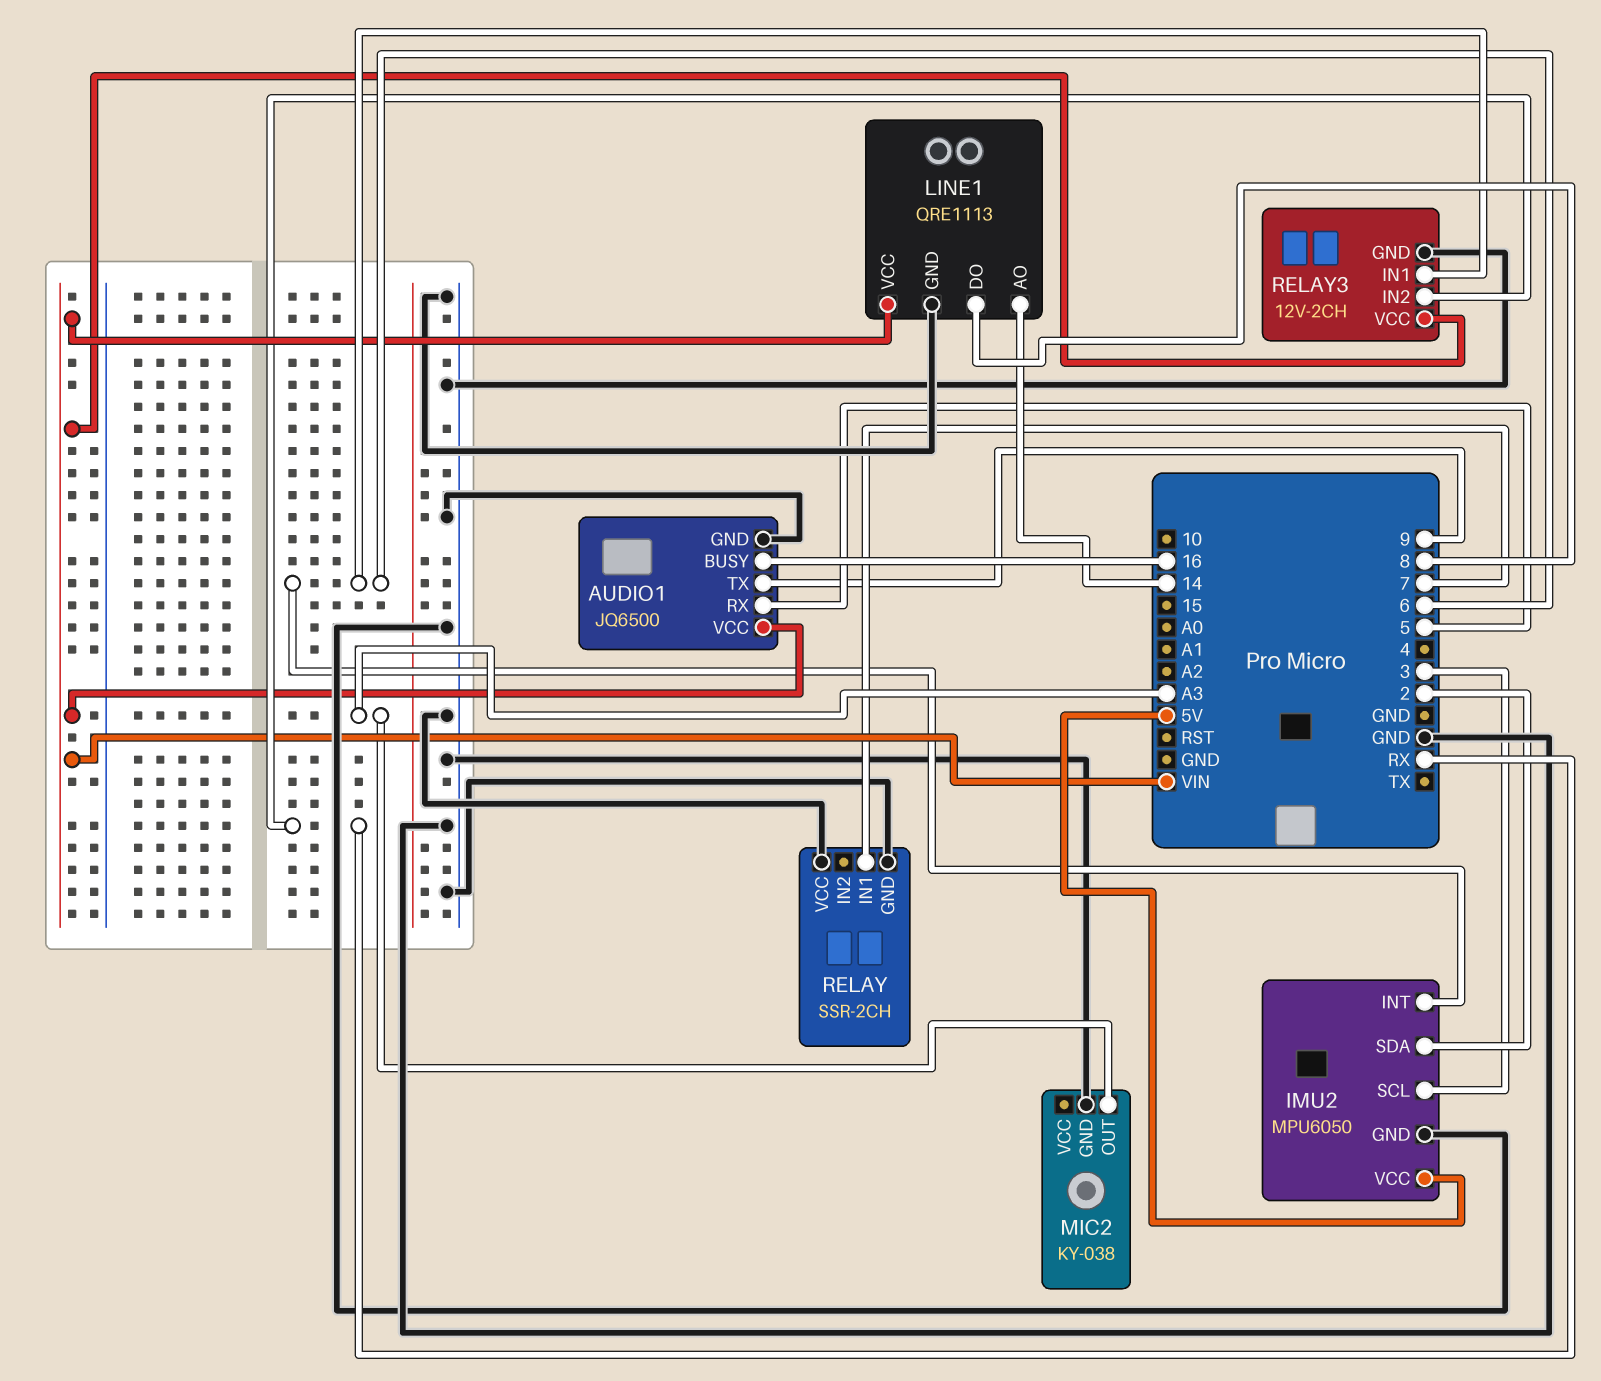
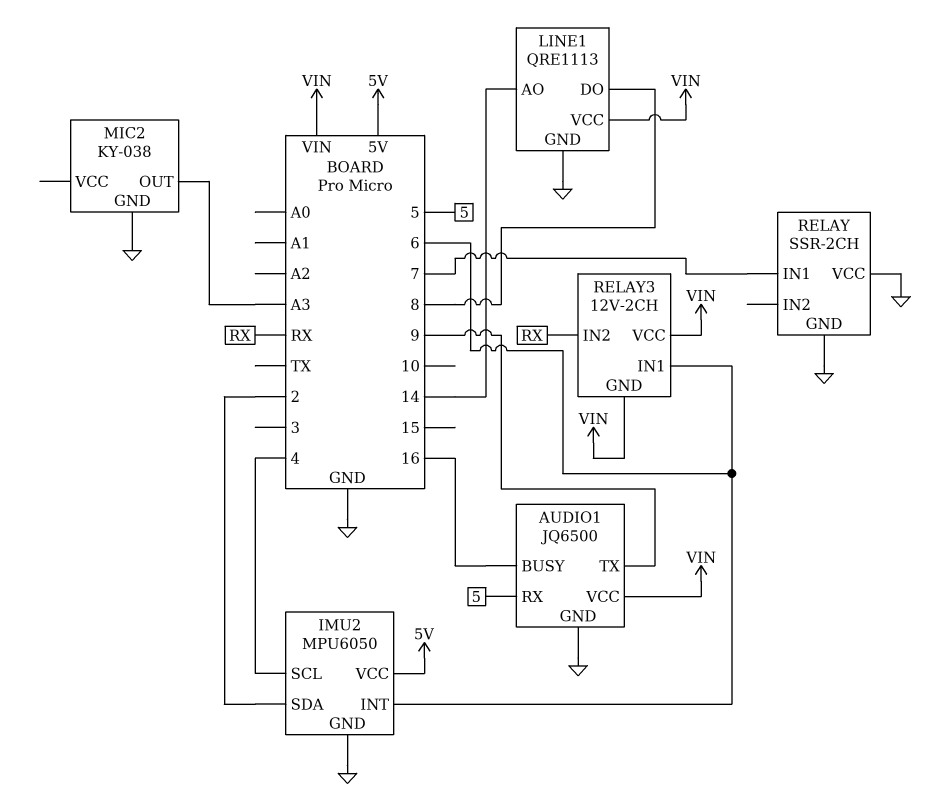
IMU2 pin SCL: 3 -> 4
RELAY3 pin GND: GND -> VIN

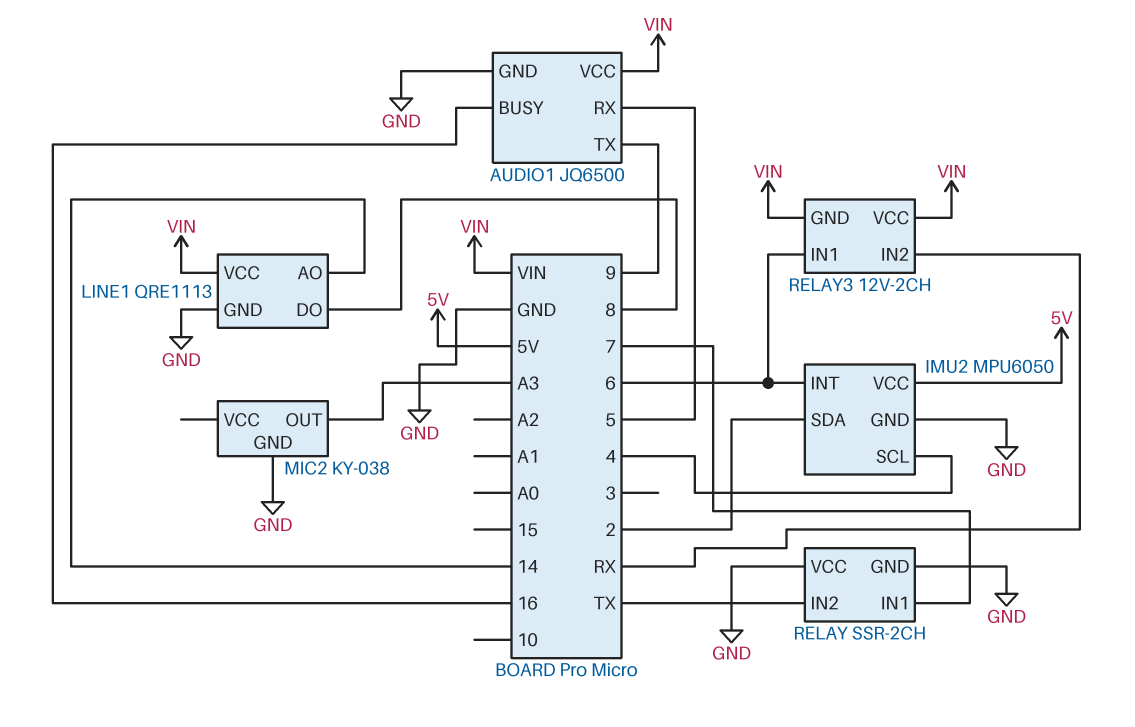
RELAY pin IN2: none -> TX

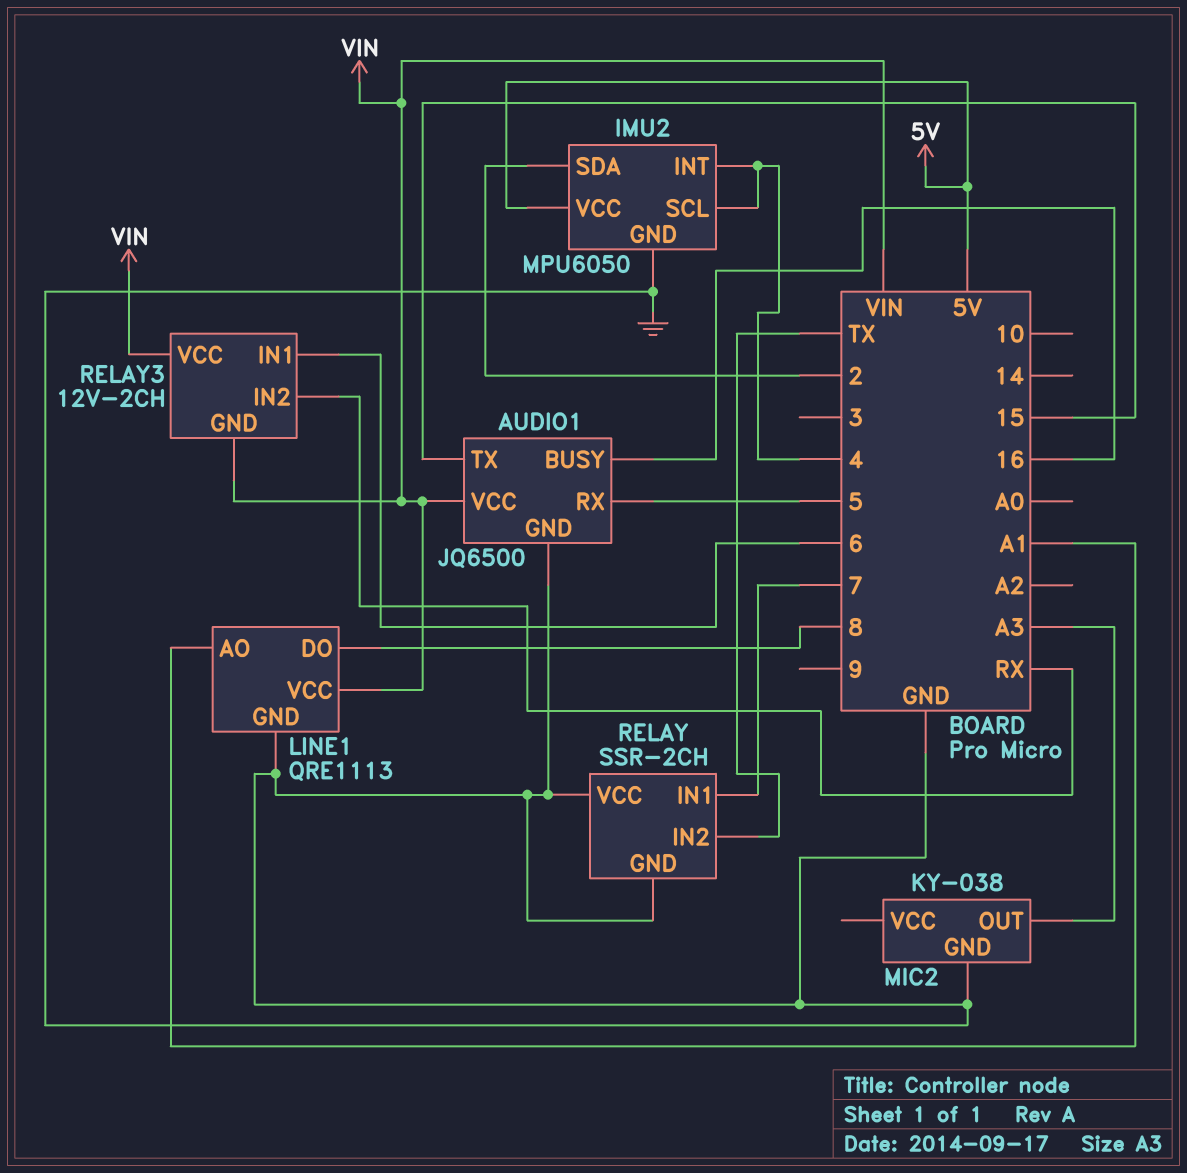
AUDIO1 pin TX: 9 -> 15
IMU2 pin INT: 6 -> 4
LINE1 pin AO: 14 -> A1

